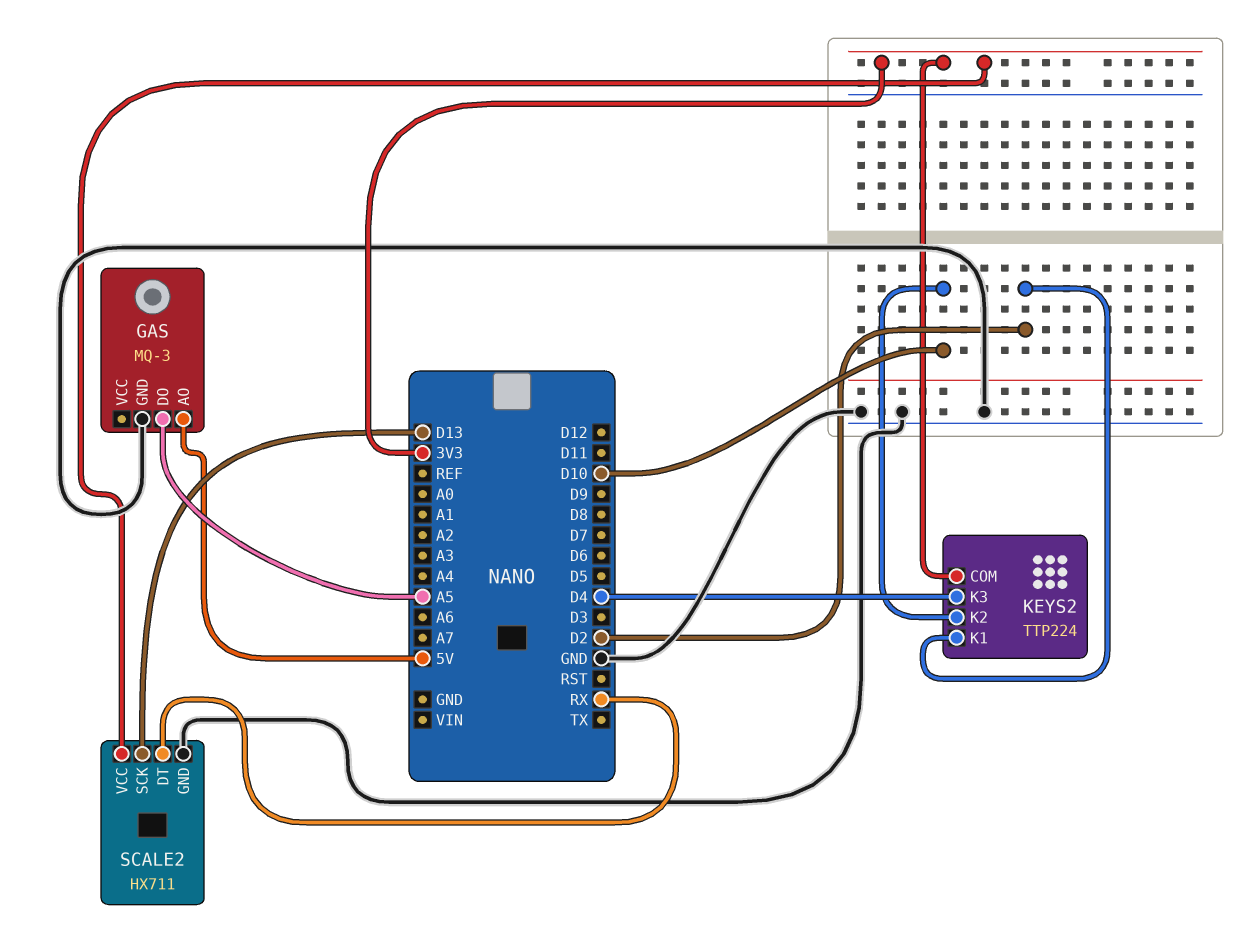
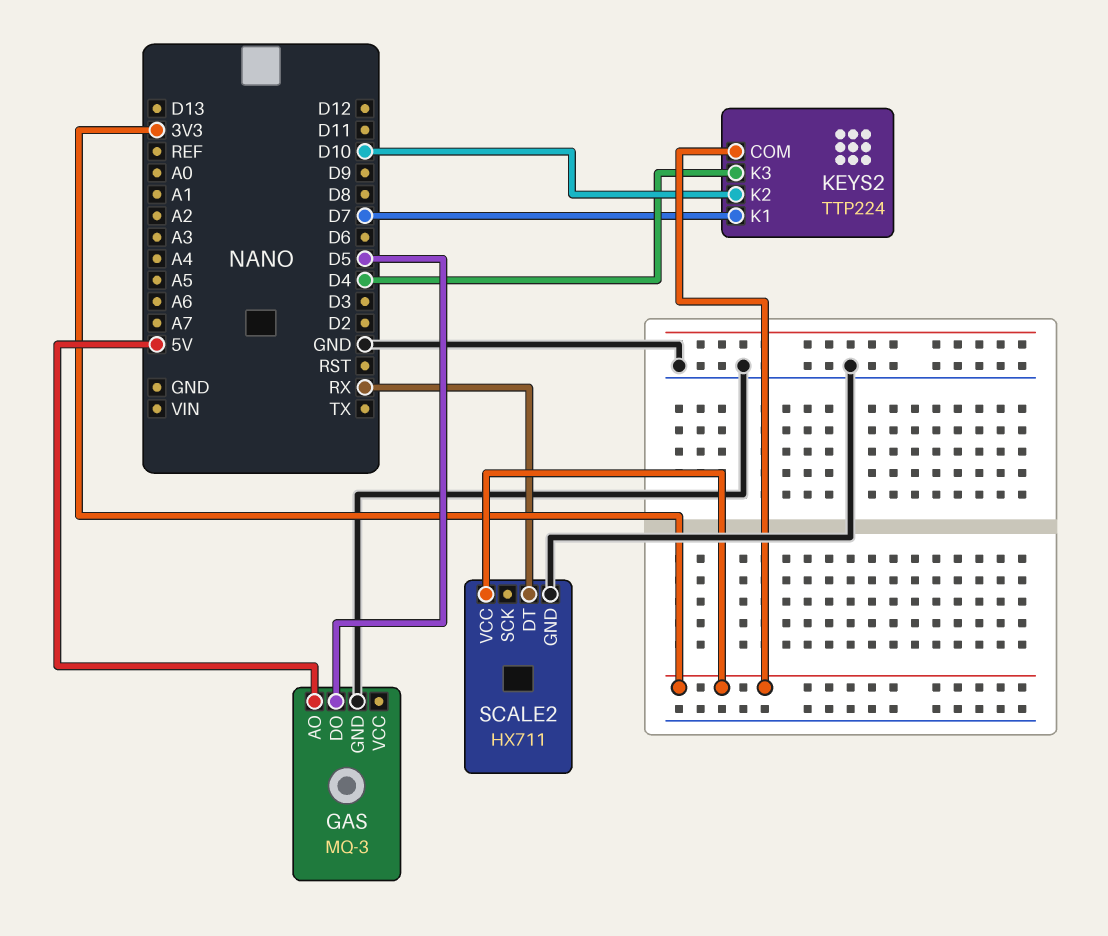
GAS pin DO: A5 -> D5
KEYS2 pin K1: D2 -> D7
SCALE2 pin SCK: D13 -> none

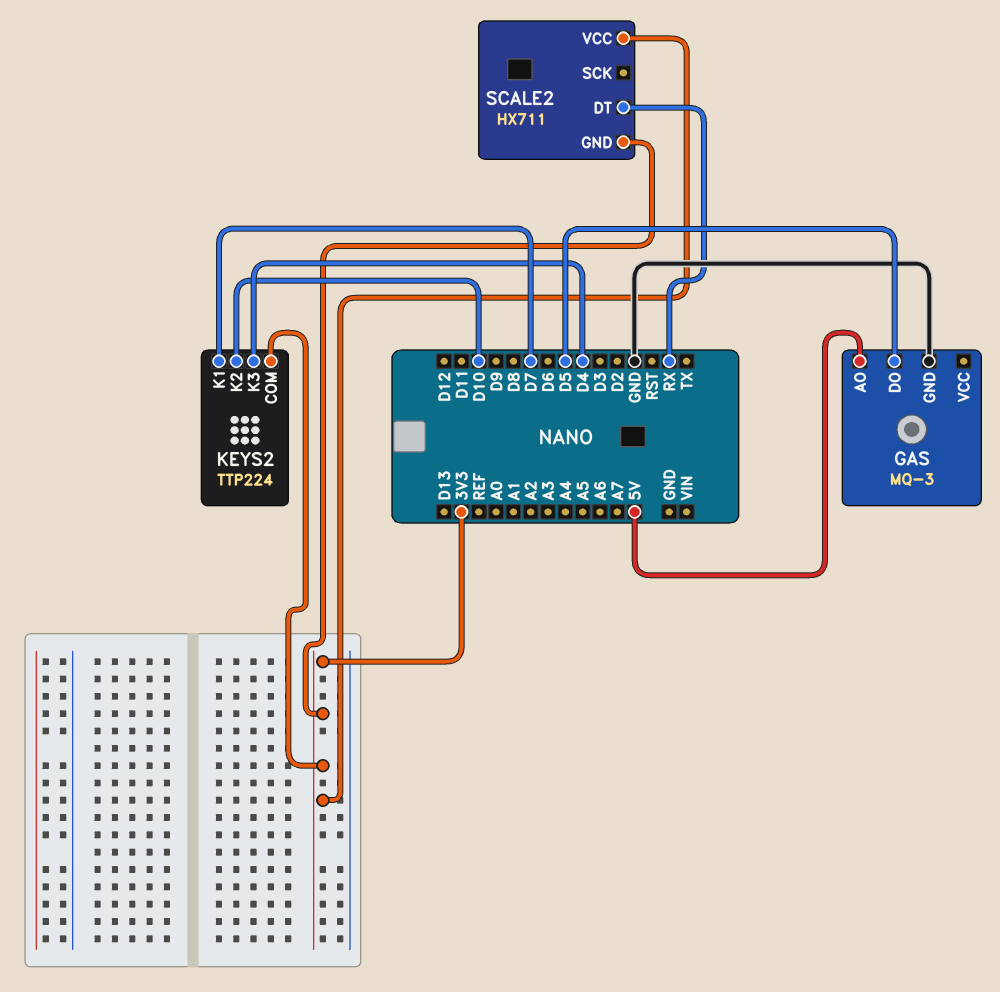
SCALE2 pin GND: GND -> 3V3

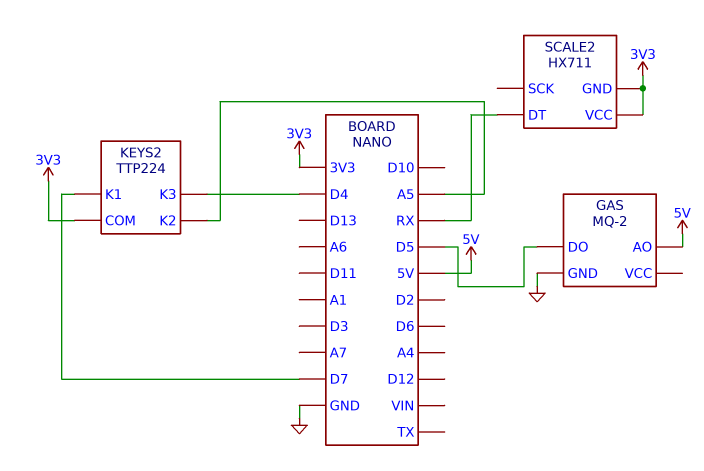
GAS: MQ-3 -> MQ-2
KEYS2 pin K2: D10 -> A5

